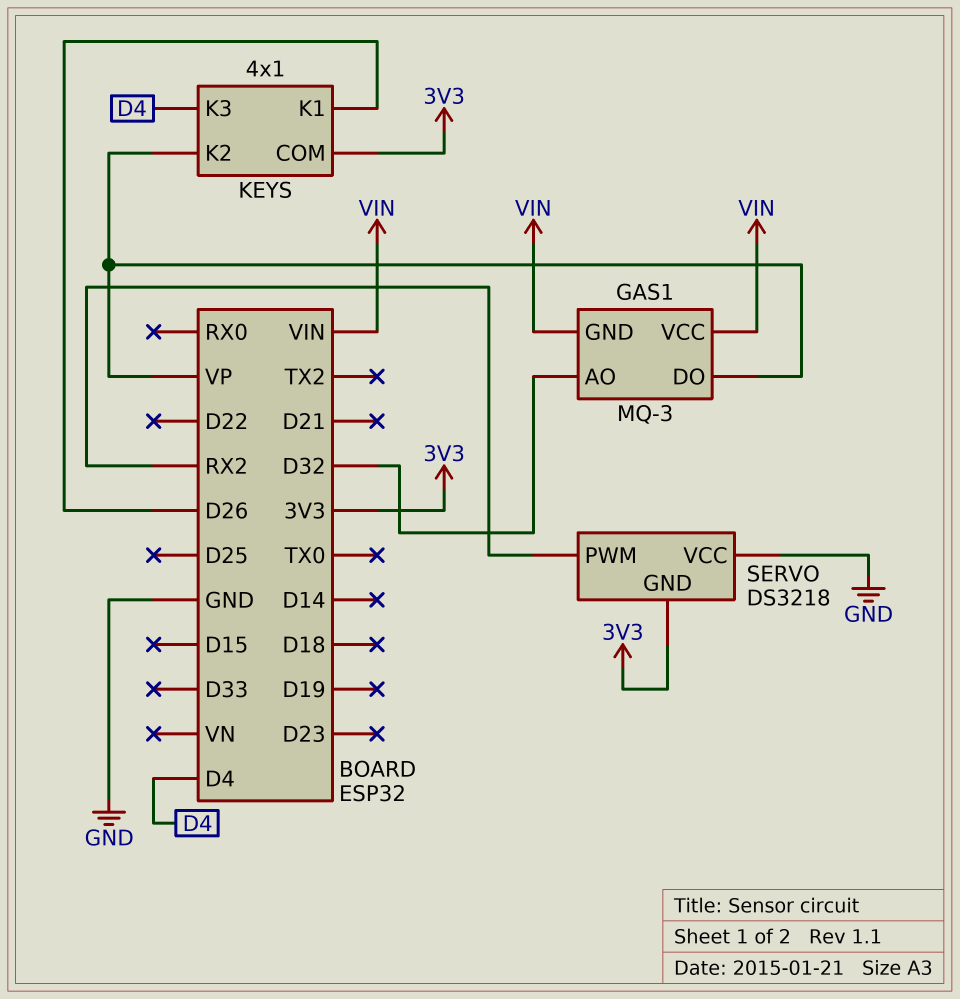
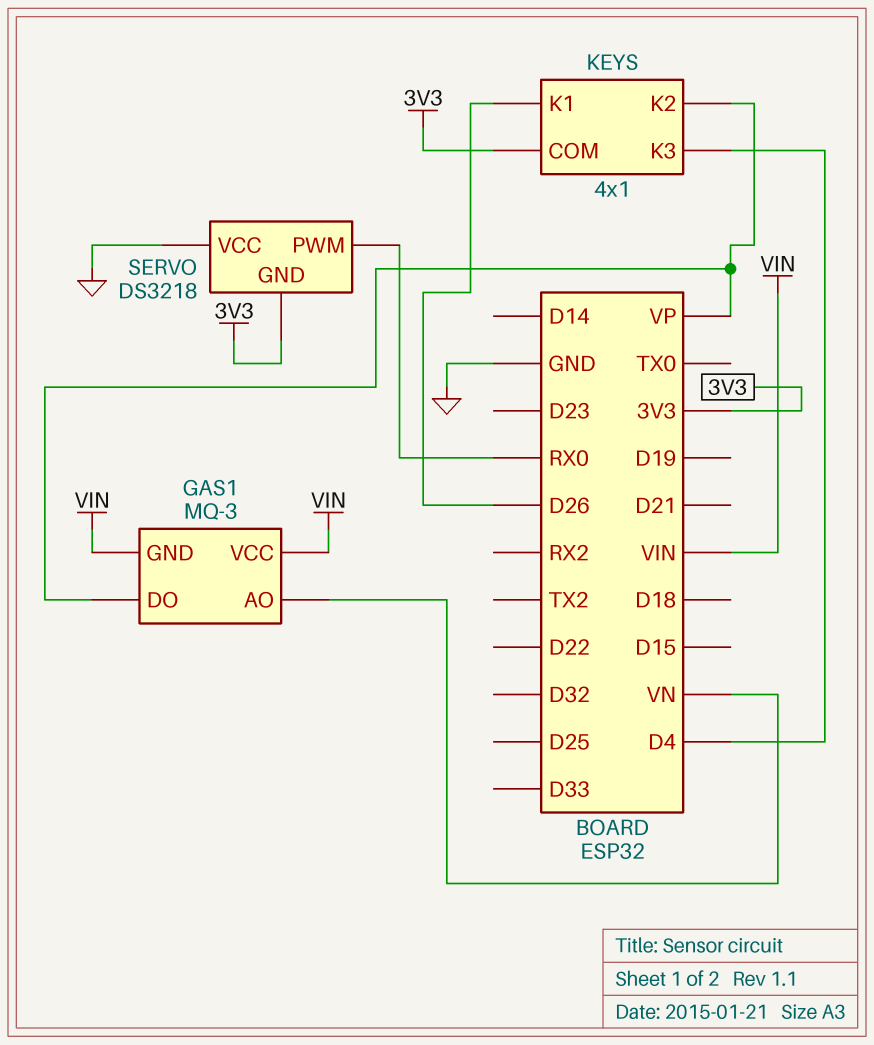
GAS1 pin AO: D32 -> VN
SERVO pin PWM: RX2 -> RX0

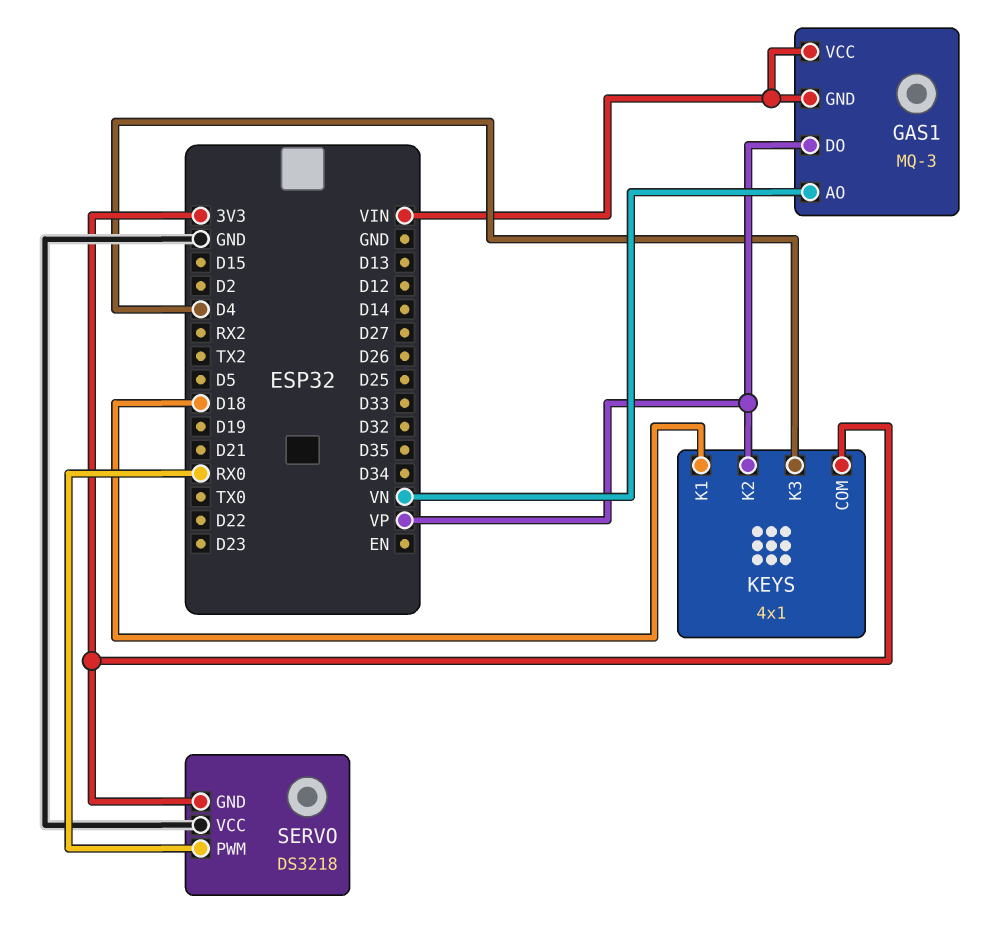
KEYS pin K1: D26 -> D18

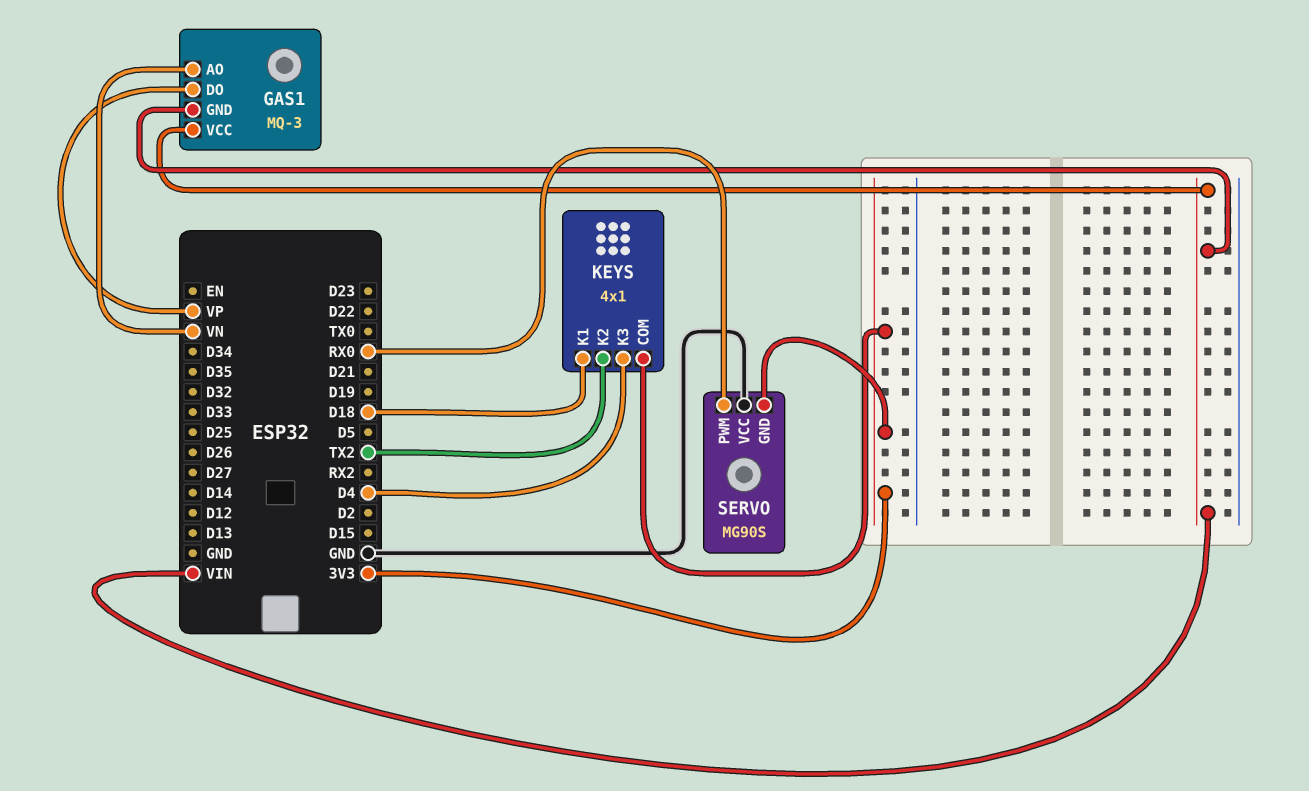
KEYS pin K2: VP -> TX2
SERVO: DS3218 -> MG90S

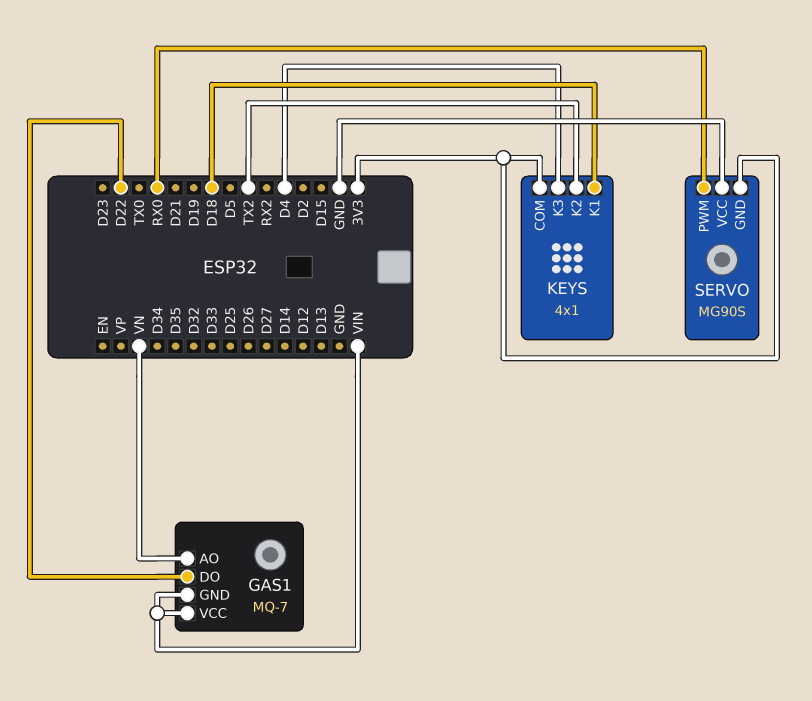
GAS1: MQ-3 -> MQ-7
GAS1 pin DO: VP -> D22

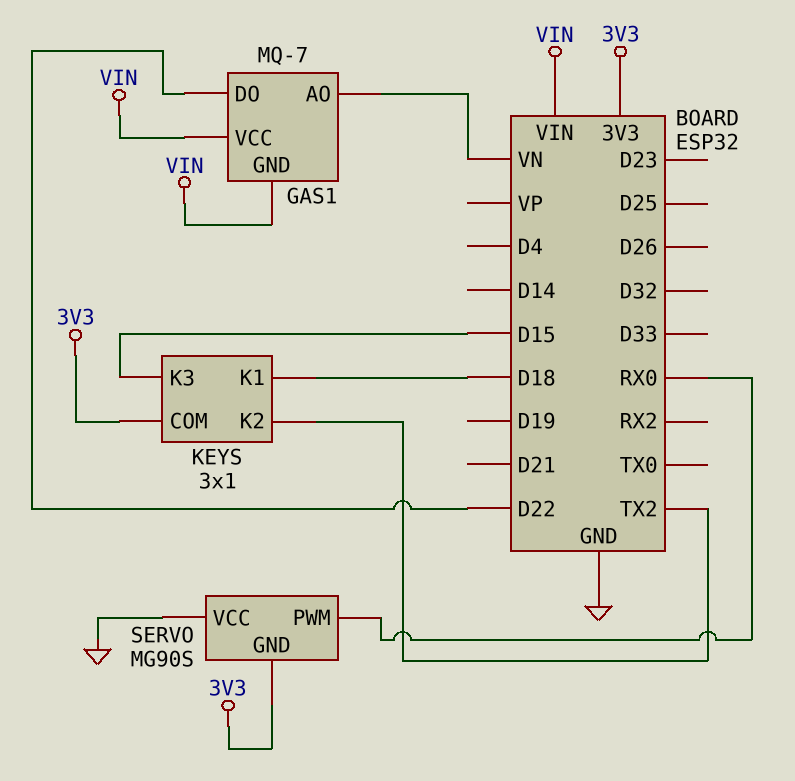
KEYS: 4x1 -> 3x1
KEYS pin K3: D4 -> D15

